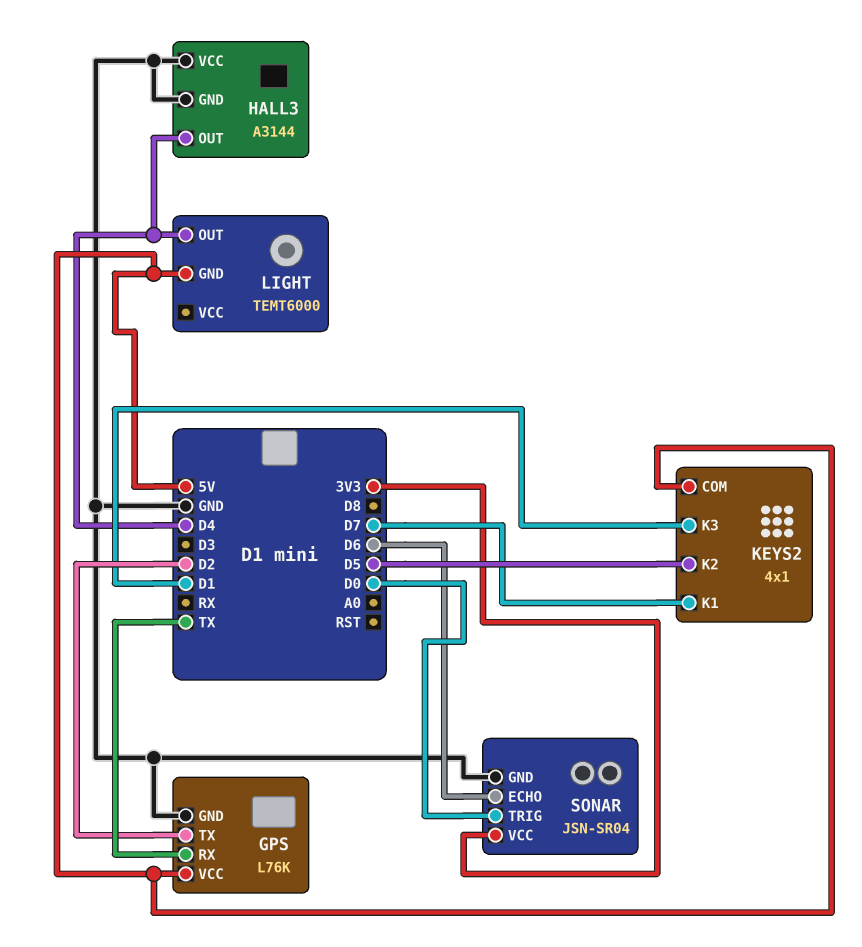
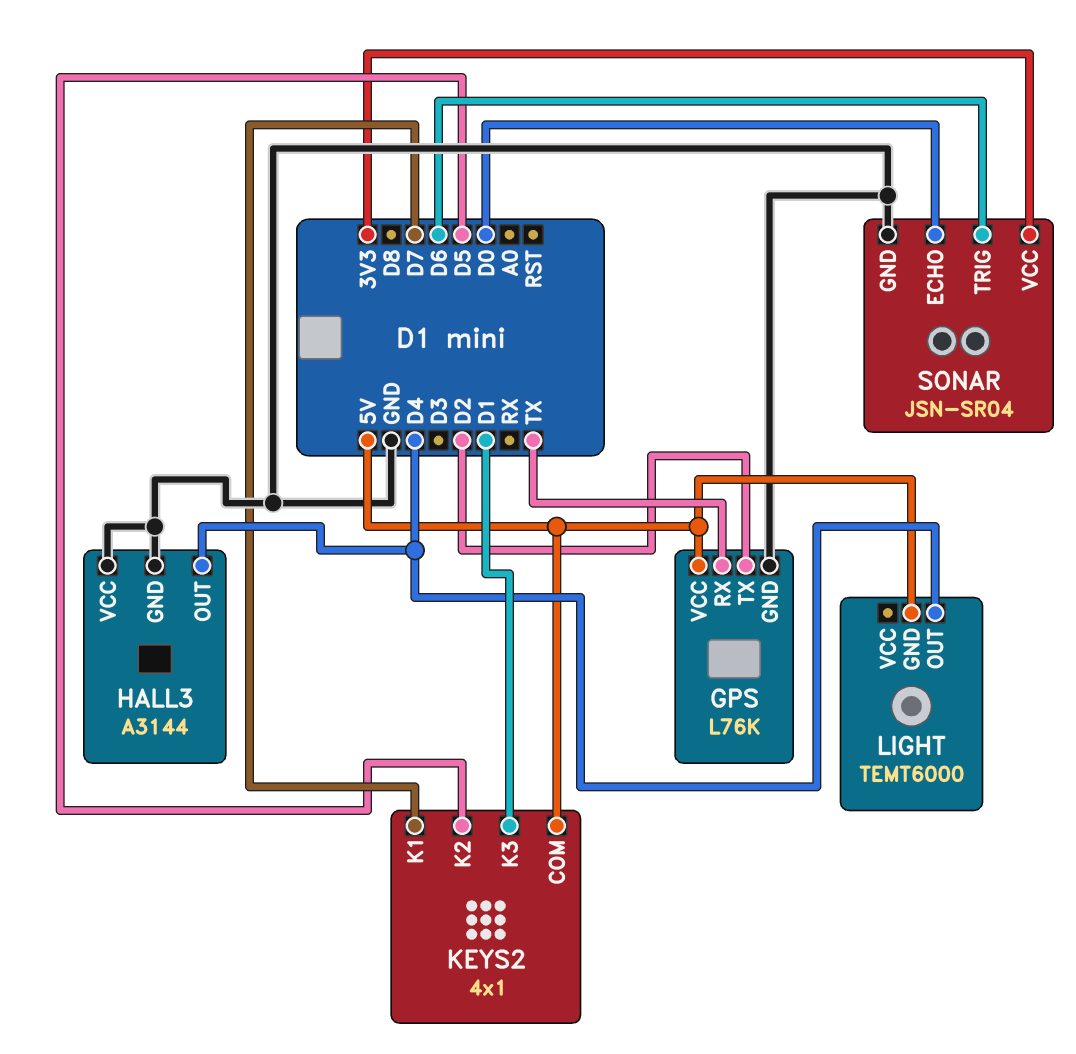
SONAR pin ECHO: D6 -> D0
SONAR pin TRIG: D0 -> D6

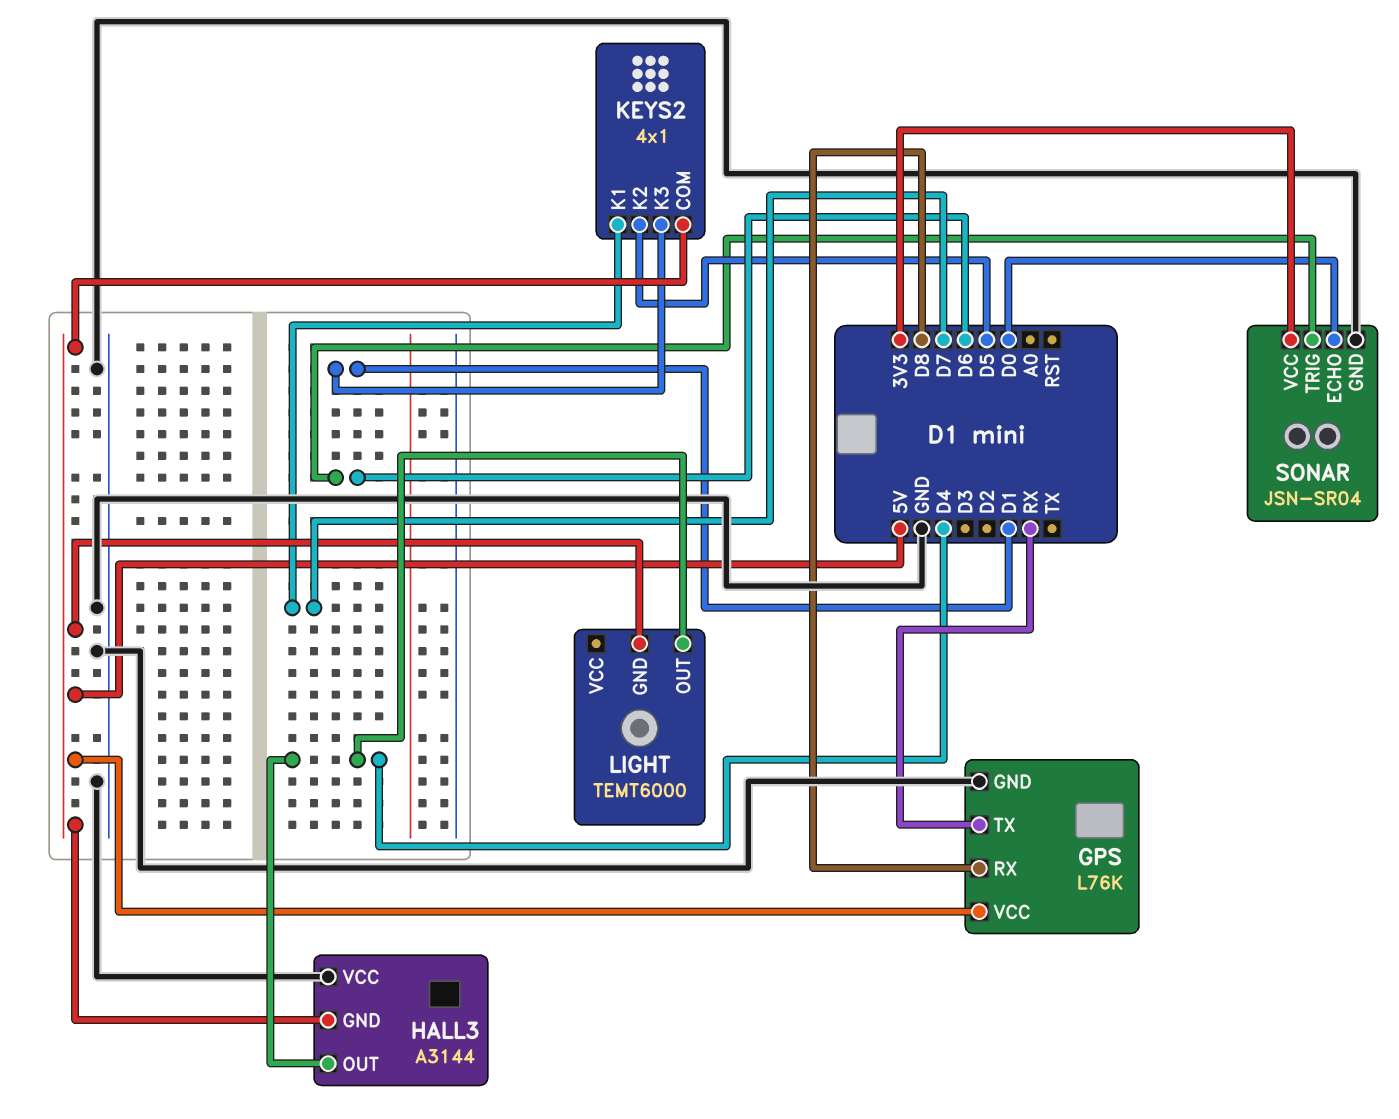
GPS pin RX: TX -> D8
GPS pin TX: D2 -> RX
HALL3 pin GND: GND -> 5V

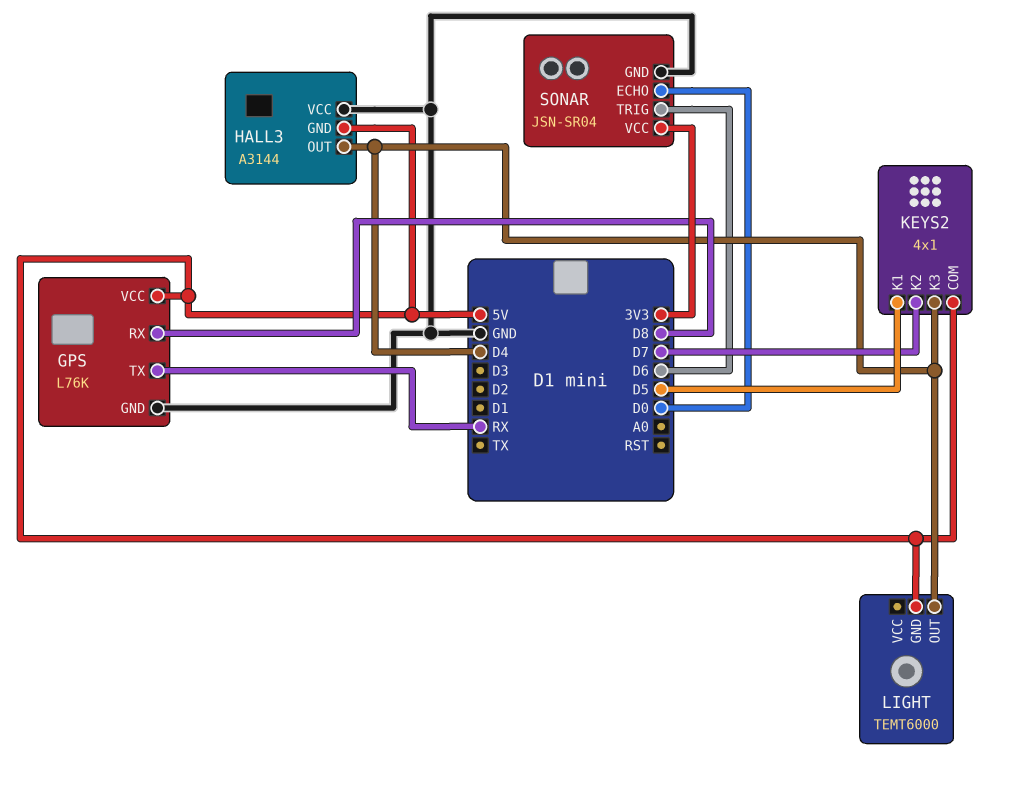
KEYS2 pin K1: D7 -> D5
KEYS2 pin K2: D5 -> D7
KEYS2 pin K3: D1 -> D4

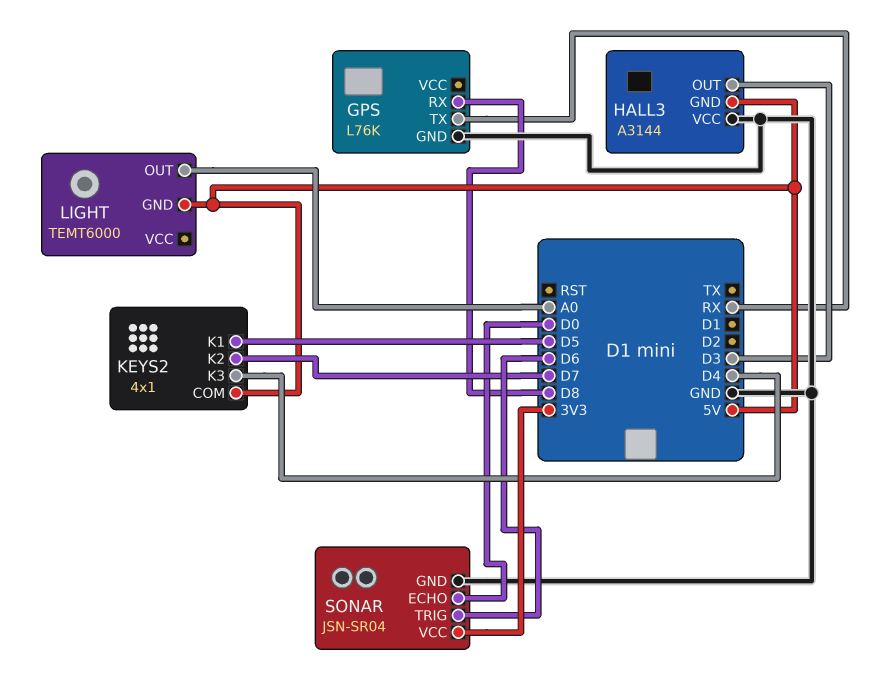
GPS pin VCC: 5V -> none
HALL3 pin OUT: D4 -> D3
LIGHT pin OUT: D4 -> A0

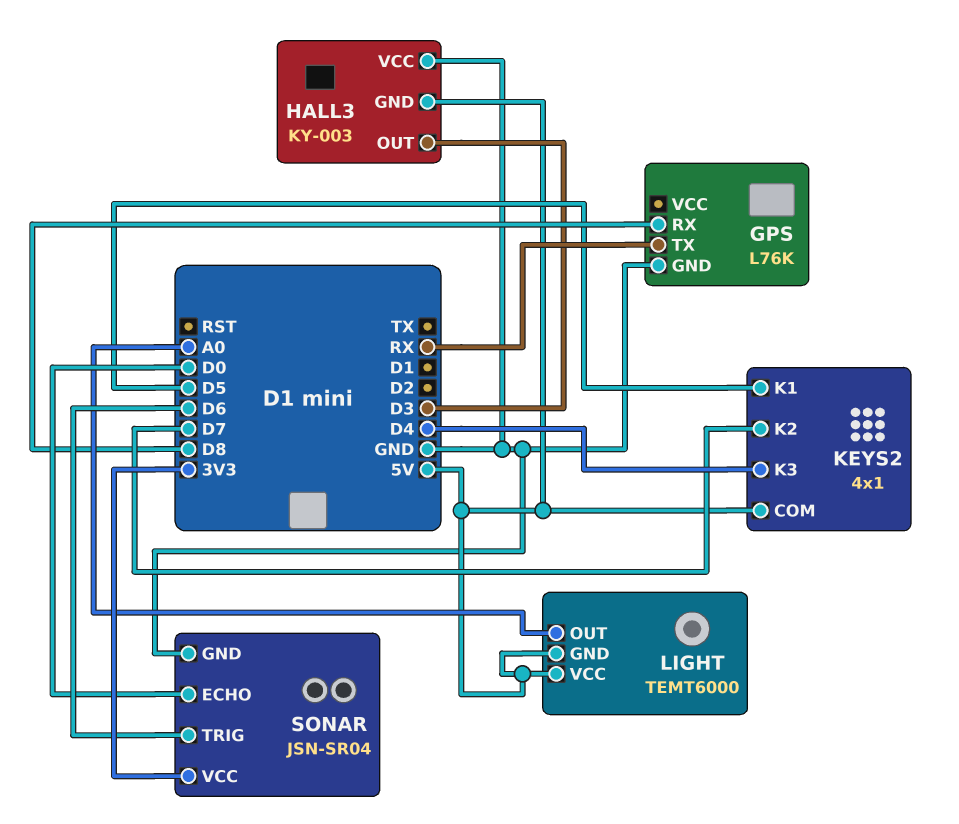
HALL3: A3144 -> KY-003
LIGHT pin VCC: none -> 5V

